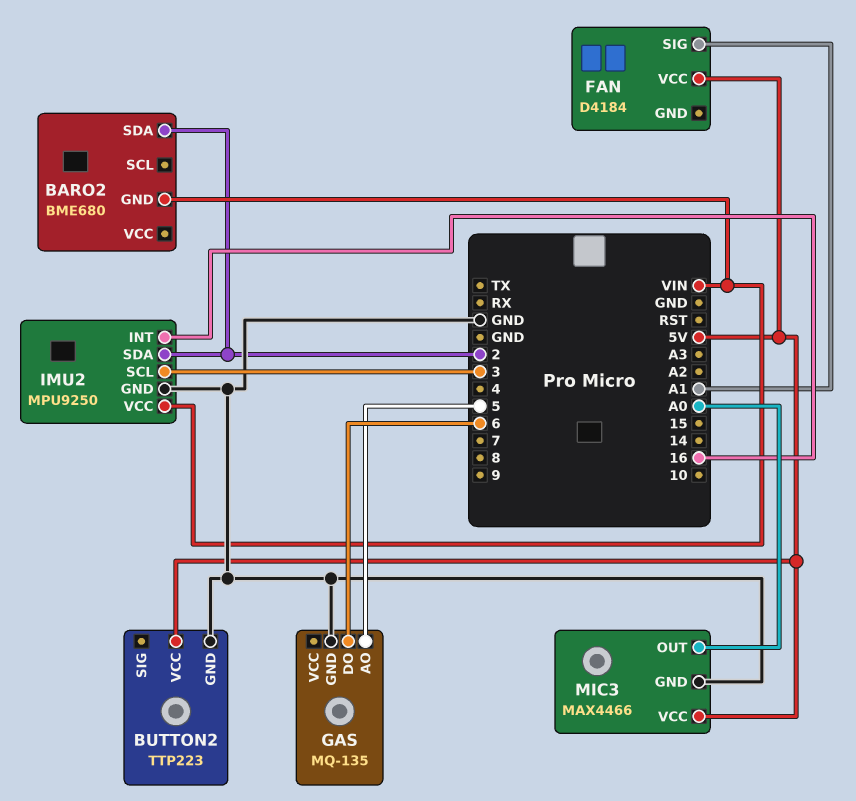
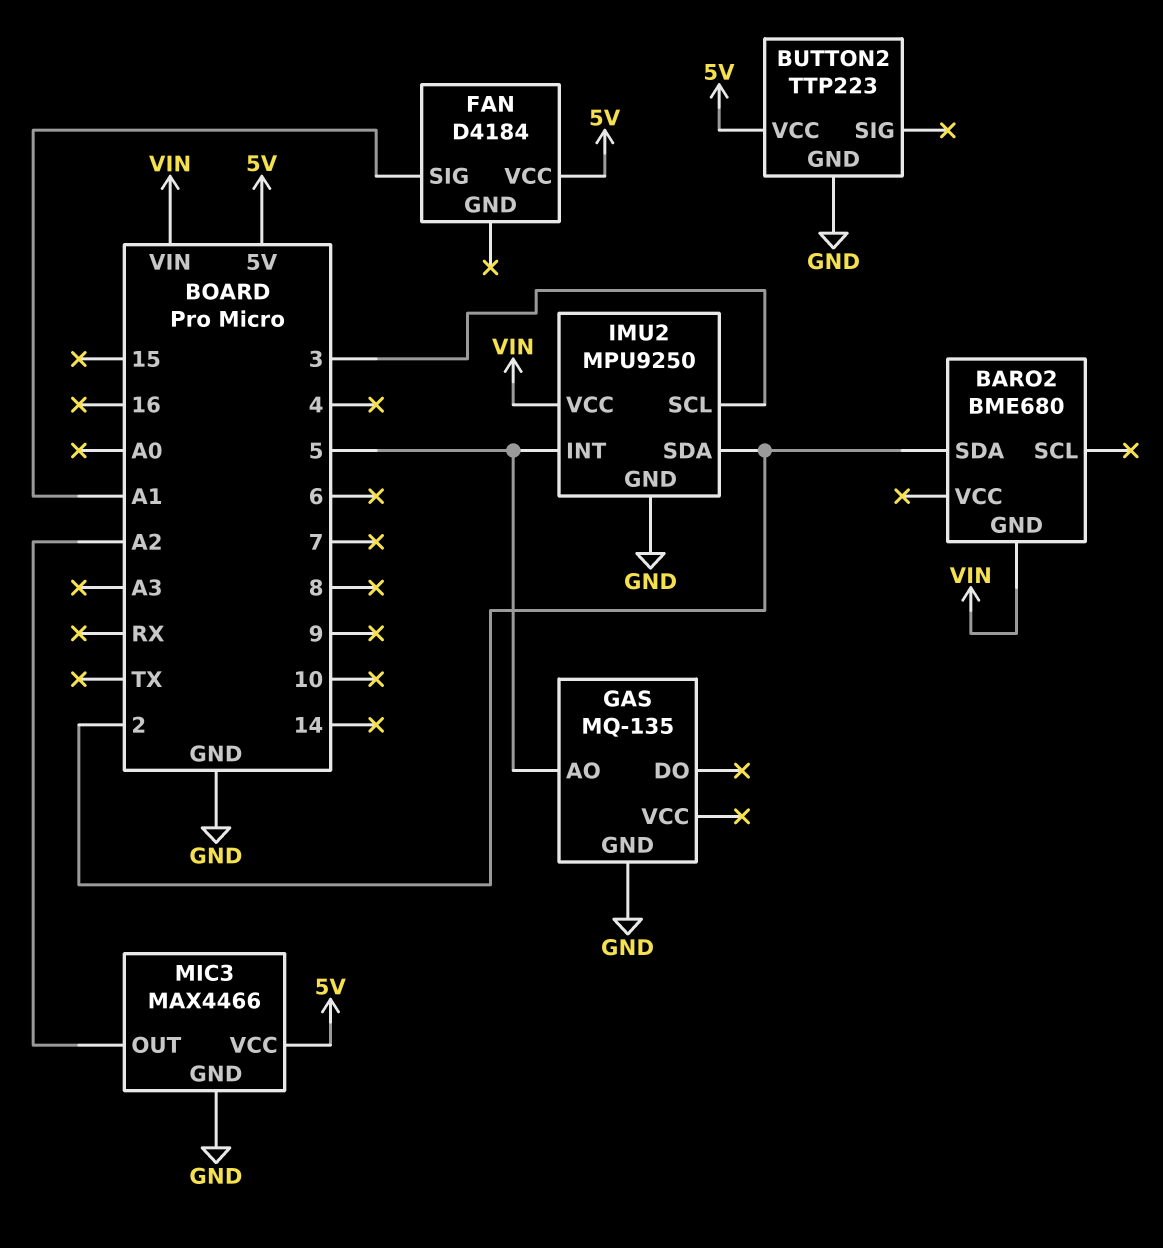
GAS pin DO: 6 -> none
IMU2 pin INT: 16 -> 5
MIC3 pin OUT: A0 -> A2

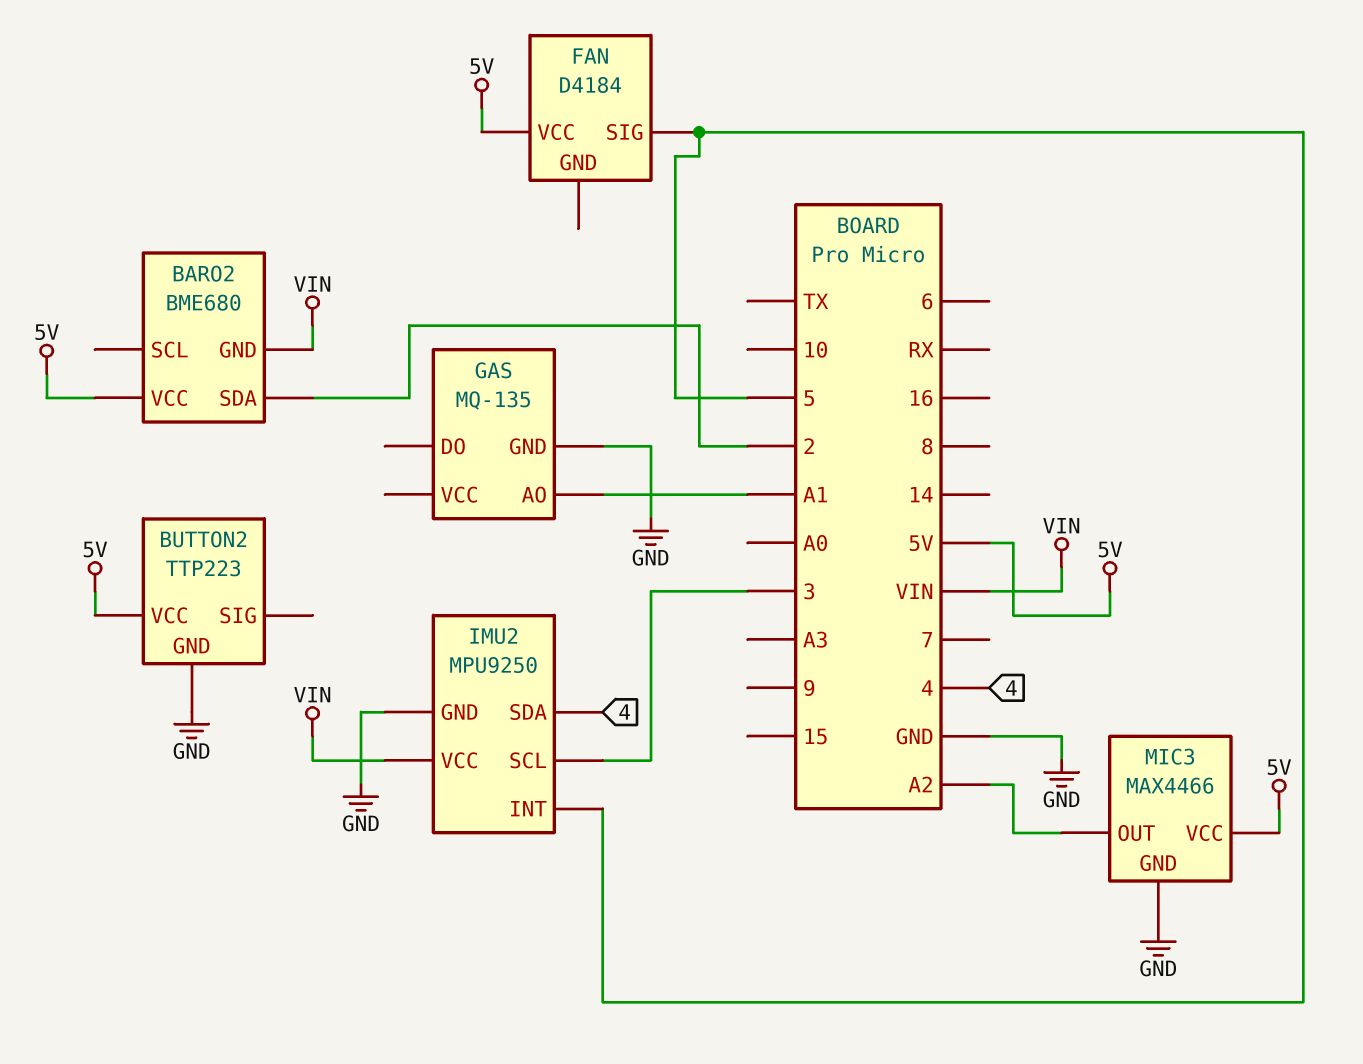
BARO2 pin VCC: none -> 5V
FAN pin SIG: A1 -> 5
GAS pin AO: 5 -> A1
IMU2 pin SDA: 2 -> 4

